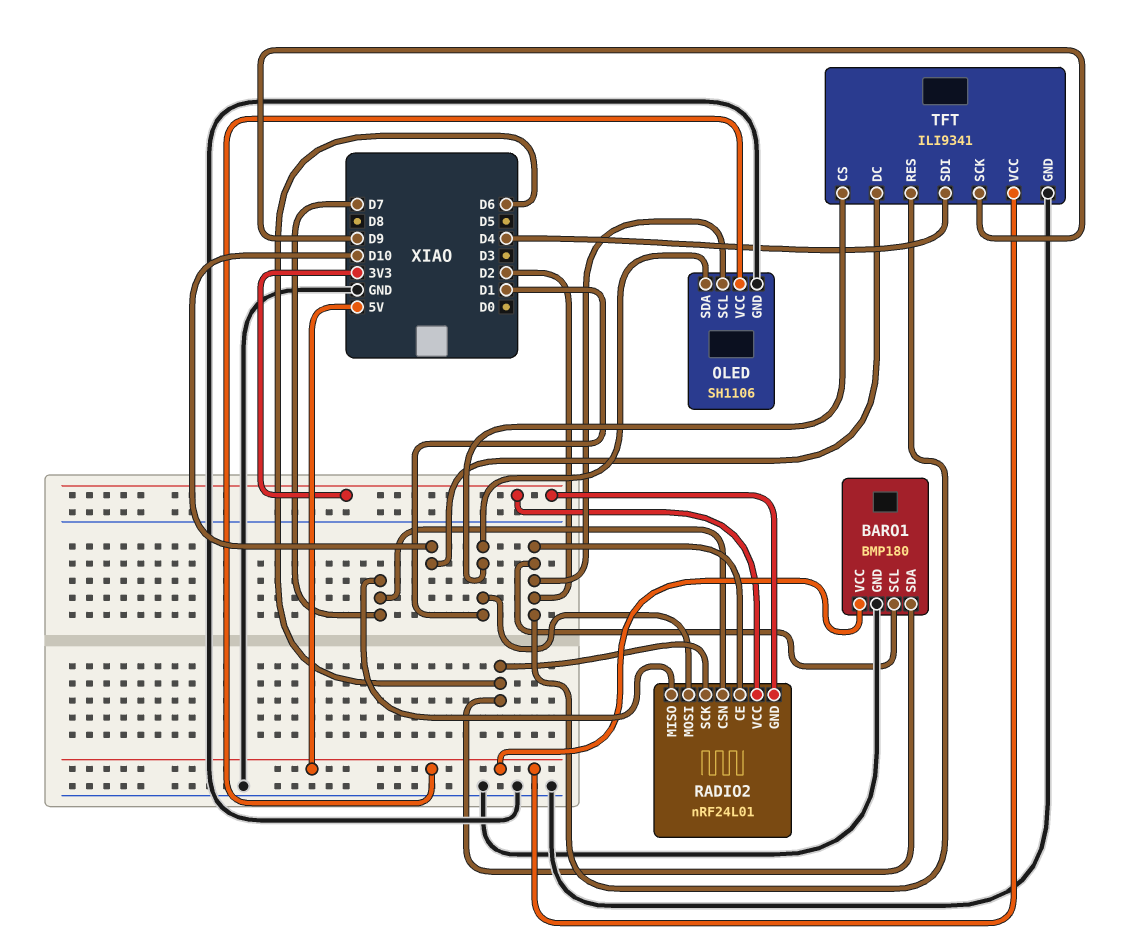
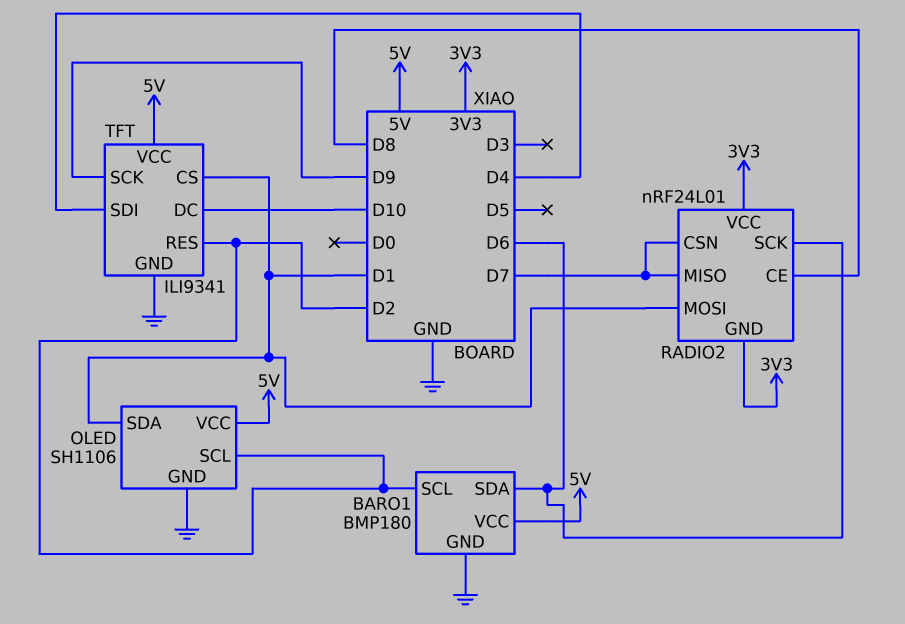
RADIO2 pin CE: D2 -> D8

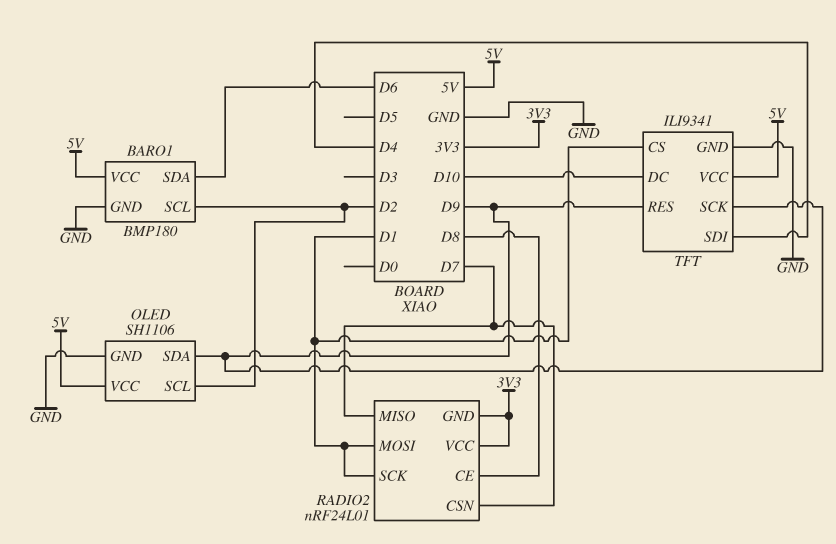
OLED pin SDA: D1 -> D9
RADIO2 pin SCK: D6 -> D1
TFT pin RES: D2 -> D9

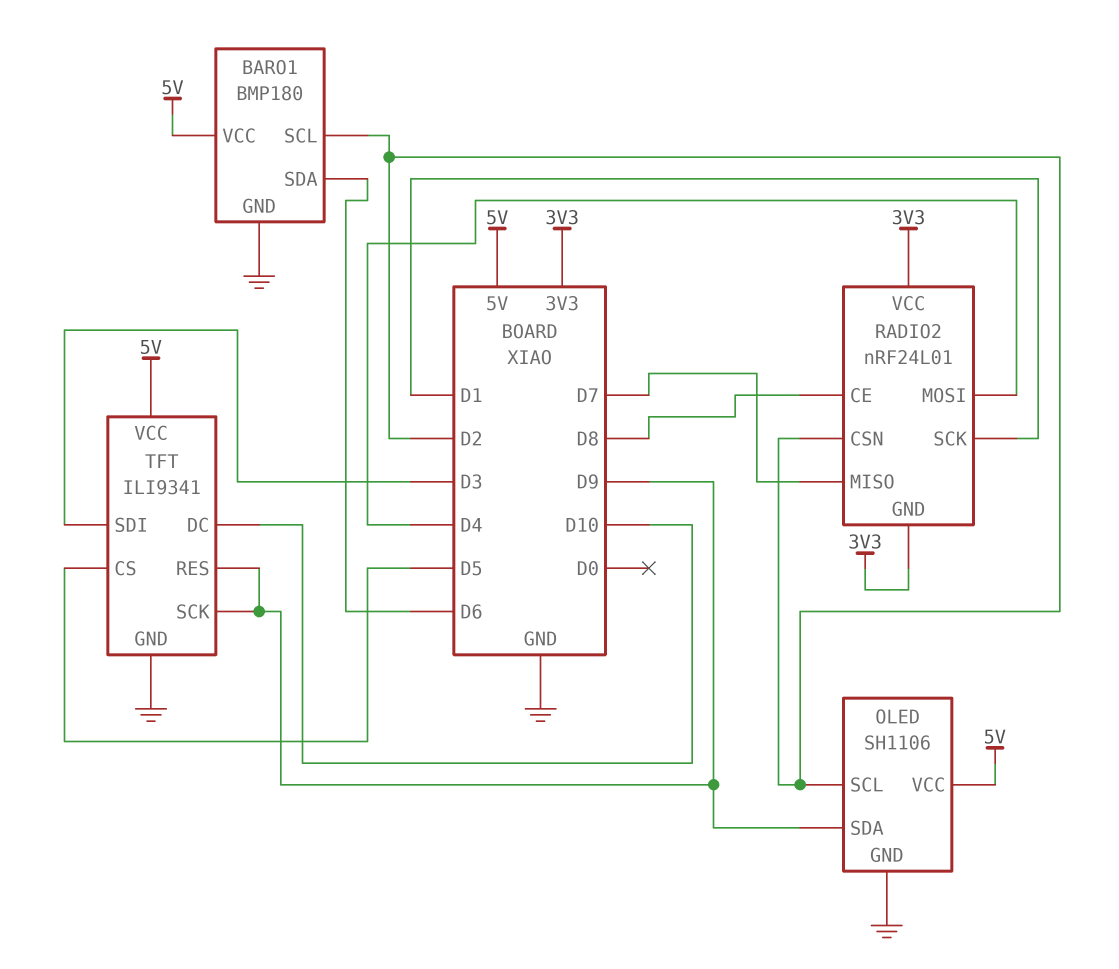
RADIO2 pin CSN: D7 -> D2
RADIO2 pin MOSI: D1 -> D4
TFT pin CS: D1 -> D5
TFT pin SDI: D4 -> D3

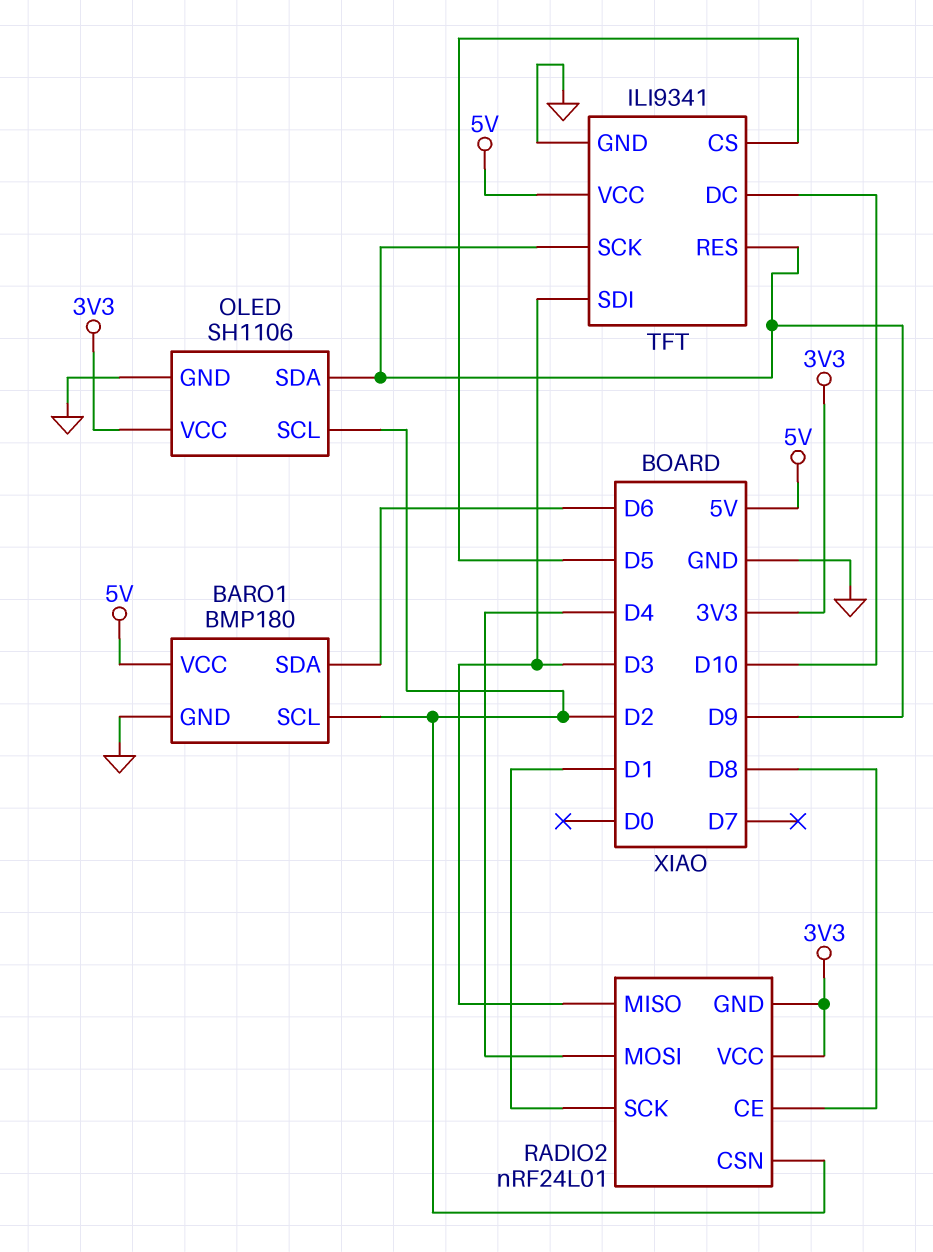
OLED pin VCC: 5V -> 3V3
RADIO2 pin MISO: D7 -> D3

